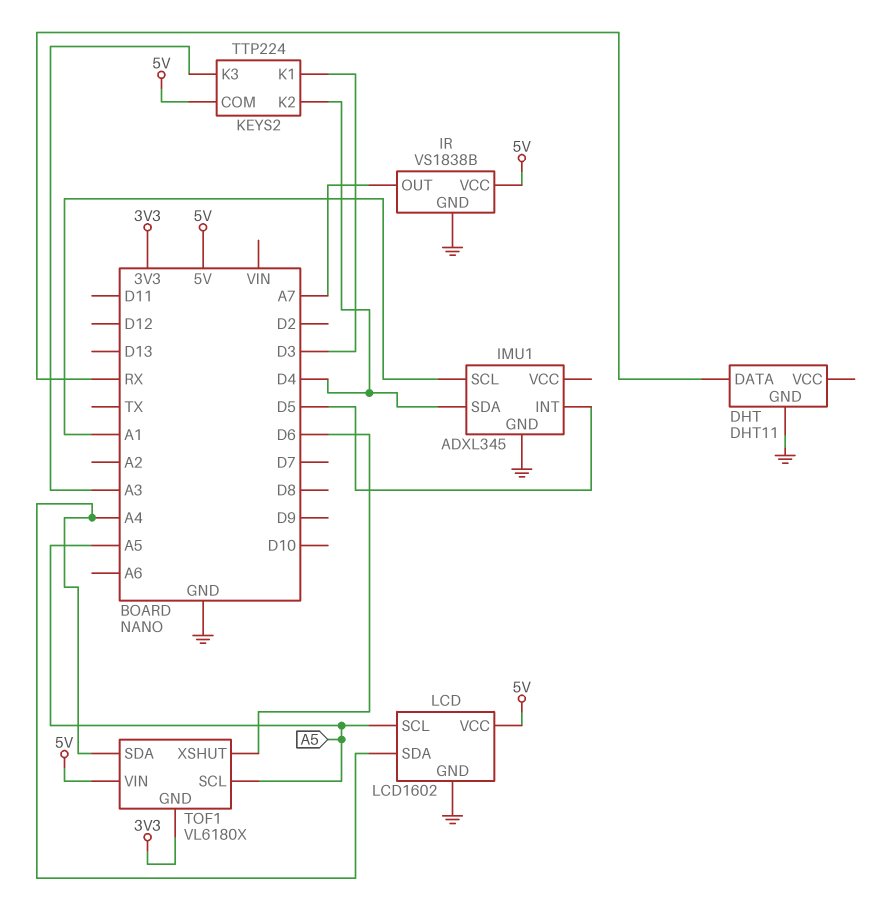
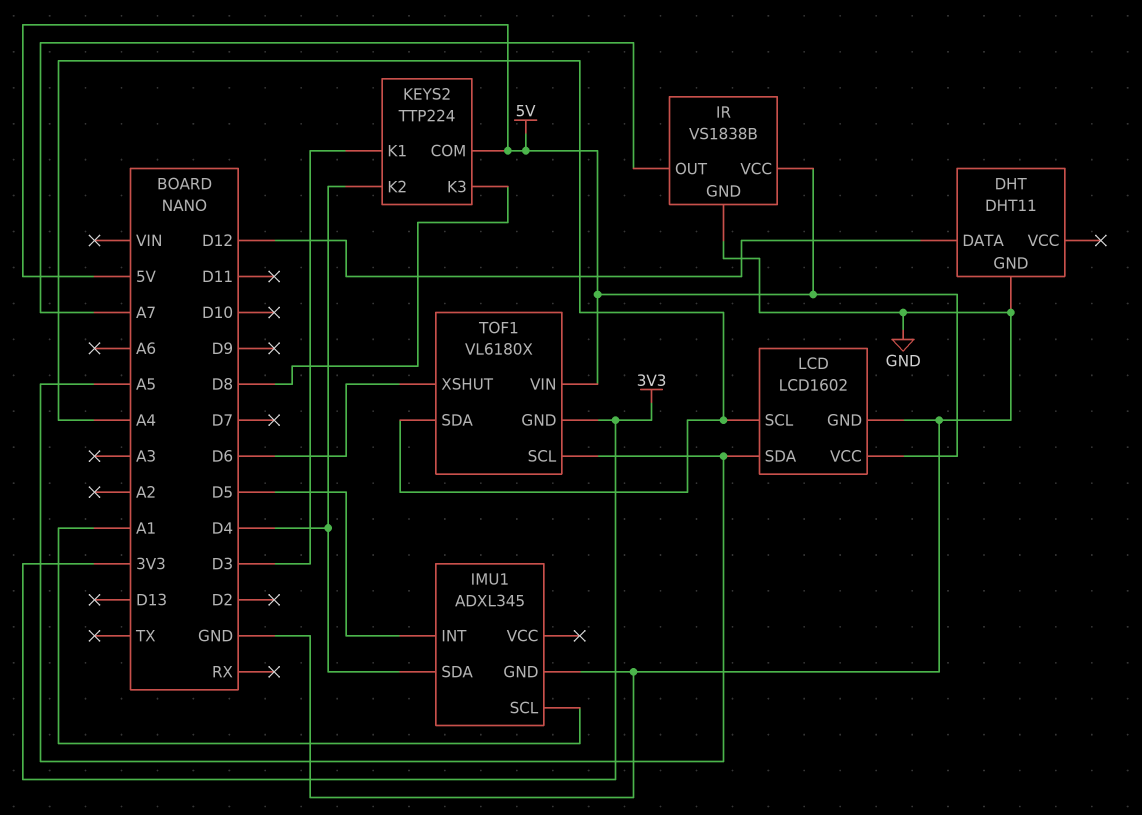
DHT pin DATA: RX -> D12
KEYS2 pin K3: A3 -> D8
LCD pin SCL: A5 -> A4
LCD pin SDA: A4 -> A5

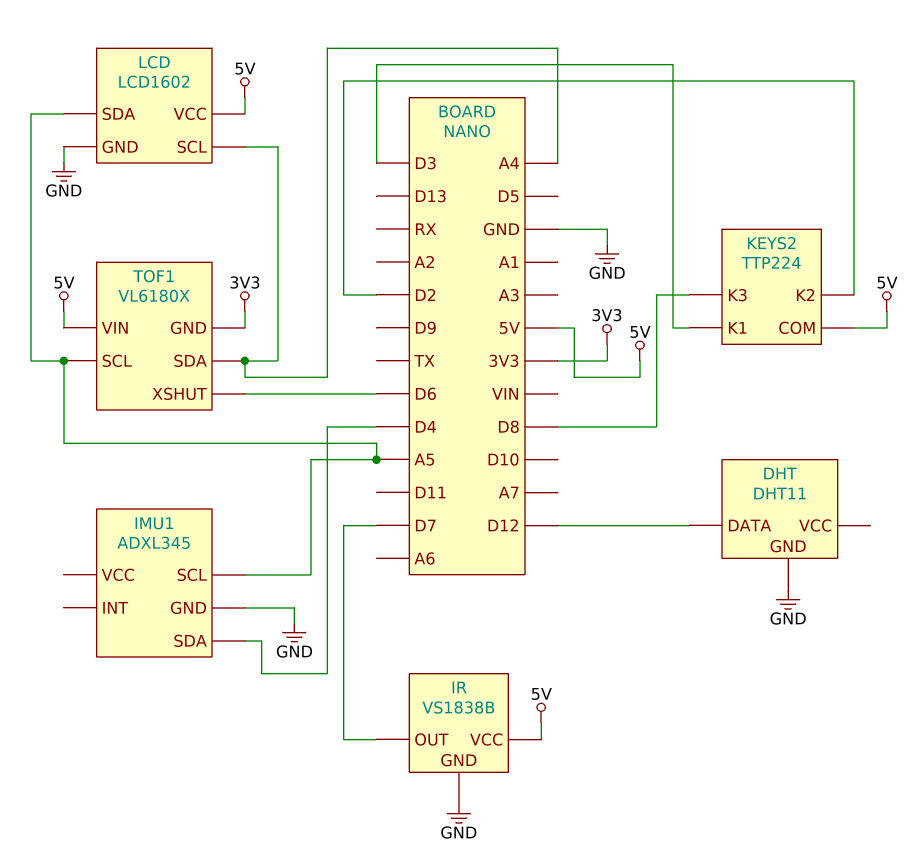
IMU1 pin INT: D5 -> none
IMU1 pin SCL: A1 -> A5
IR pin OUT: A7 -> D7
KEYS2 pin K2: D4 -> D2

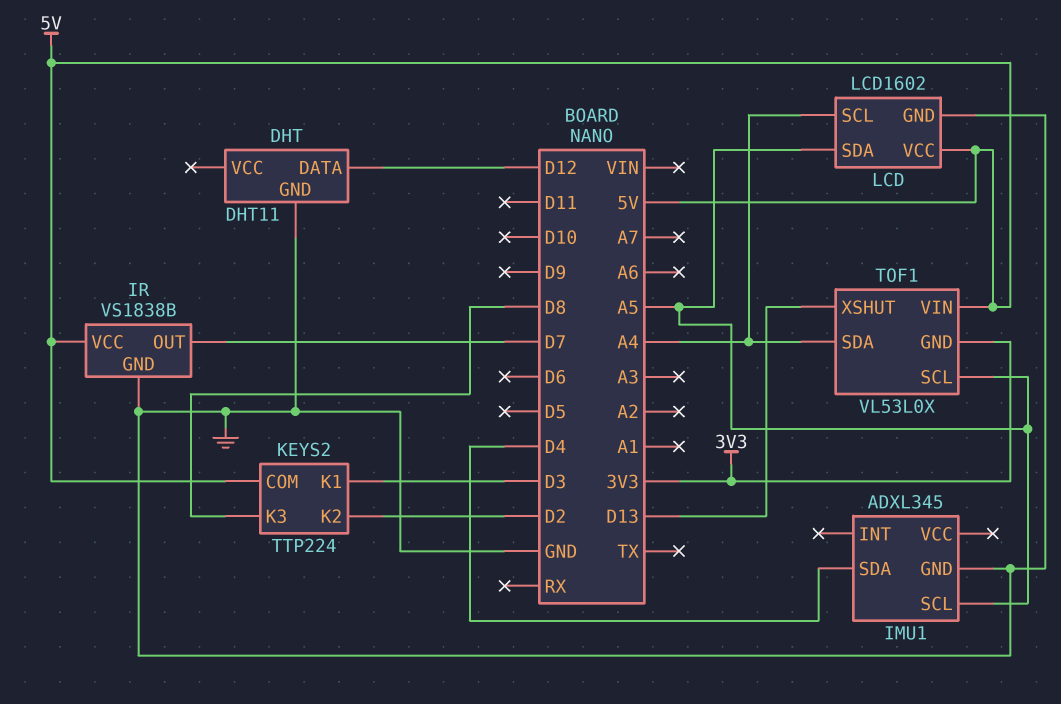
TOF1: VL6180X -> VL53L0X
TOF1 pin XSHUT: D6 -> D13

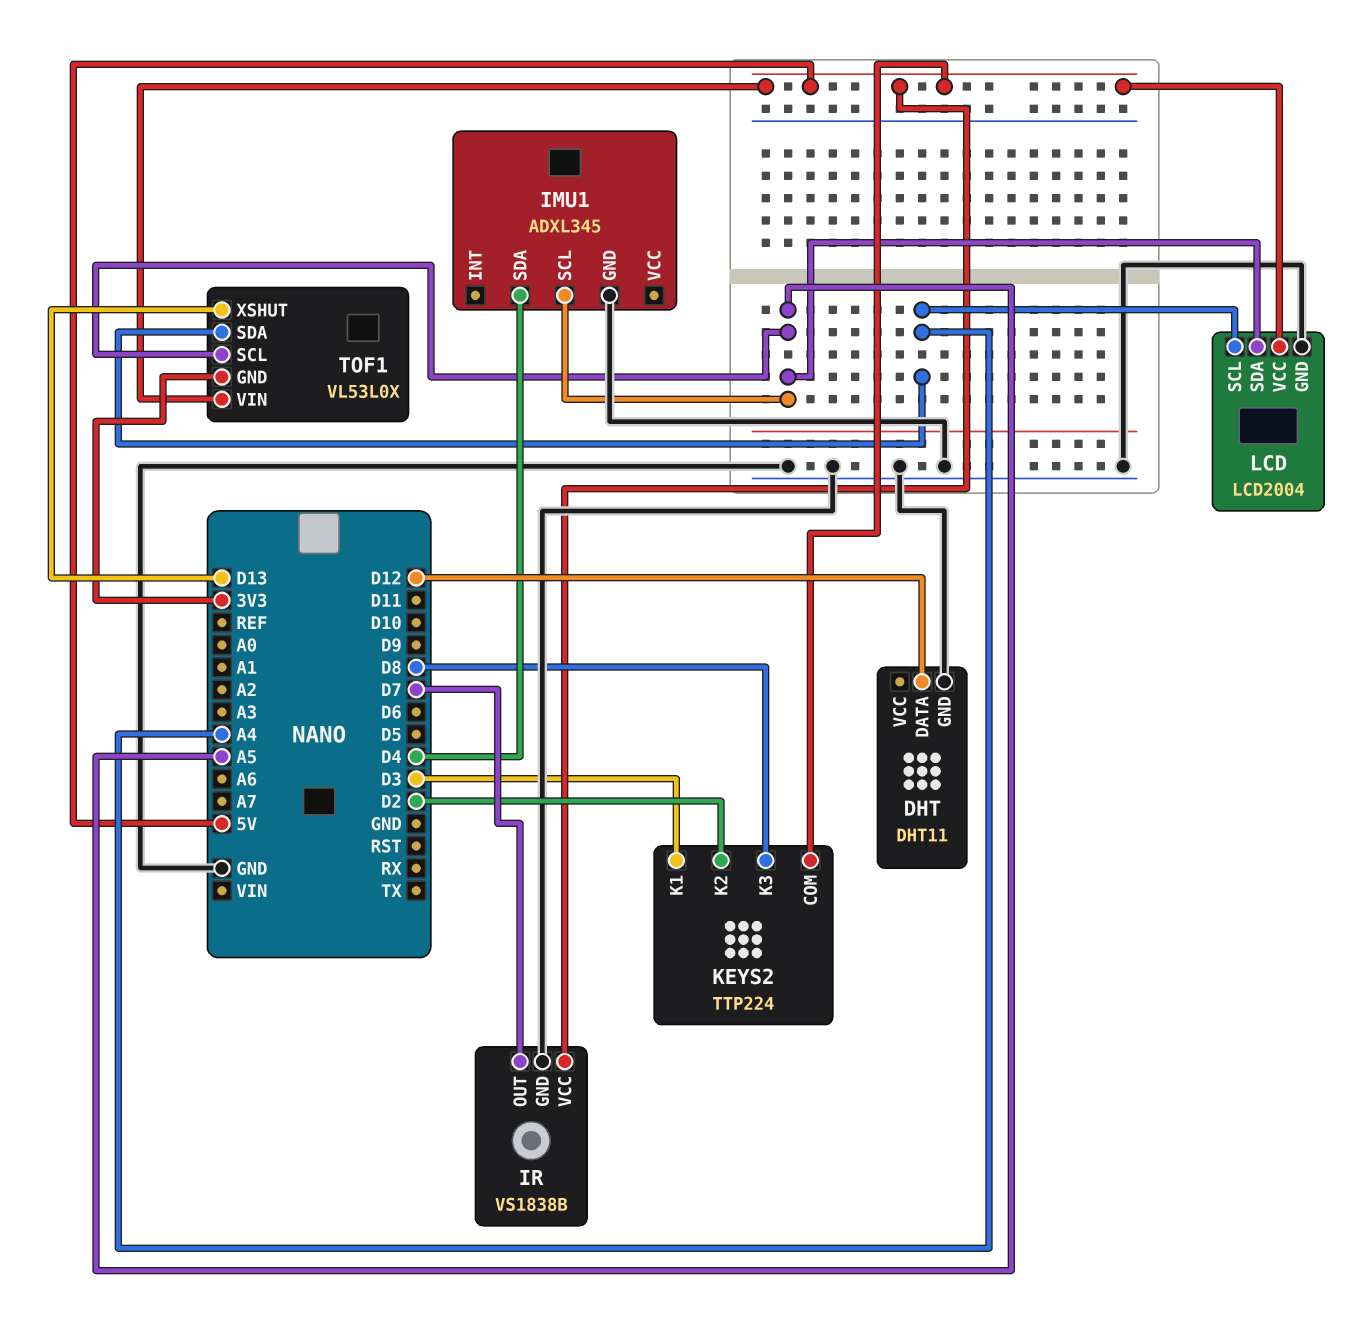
LCD: LCD1602 -> LCD2004

